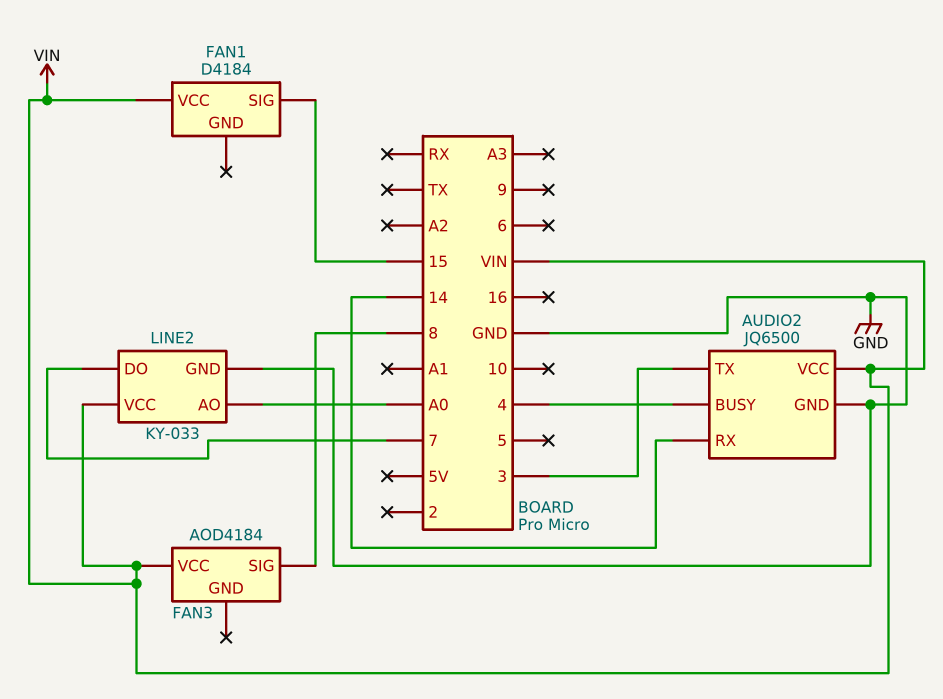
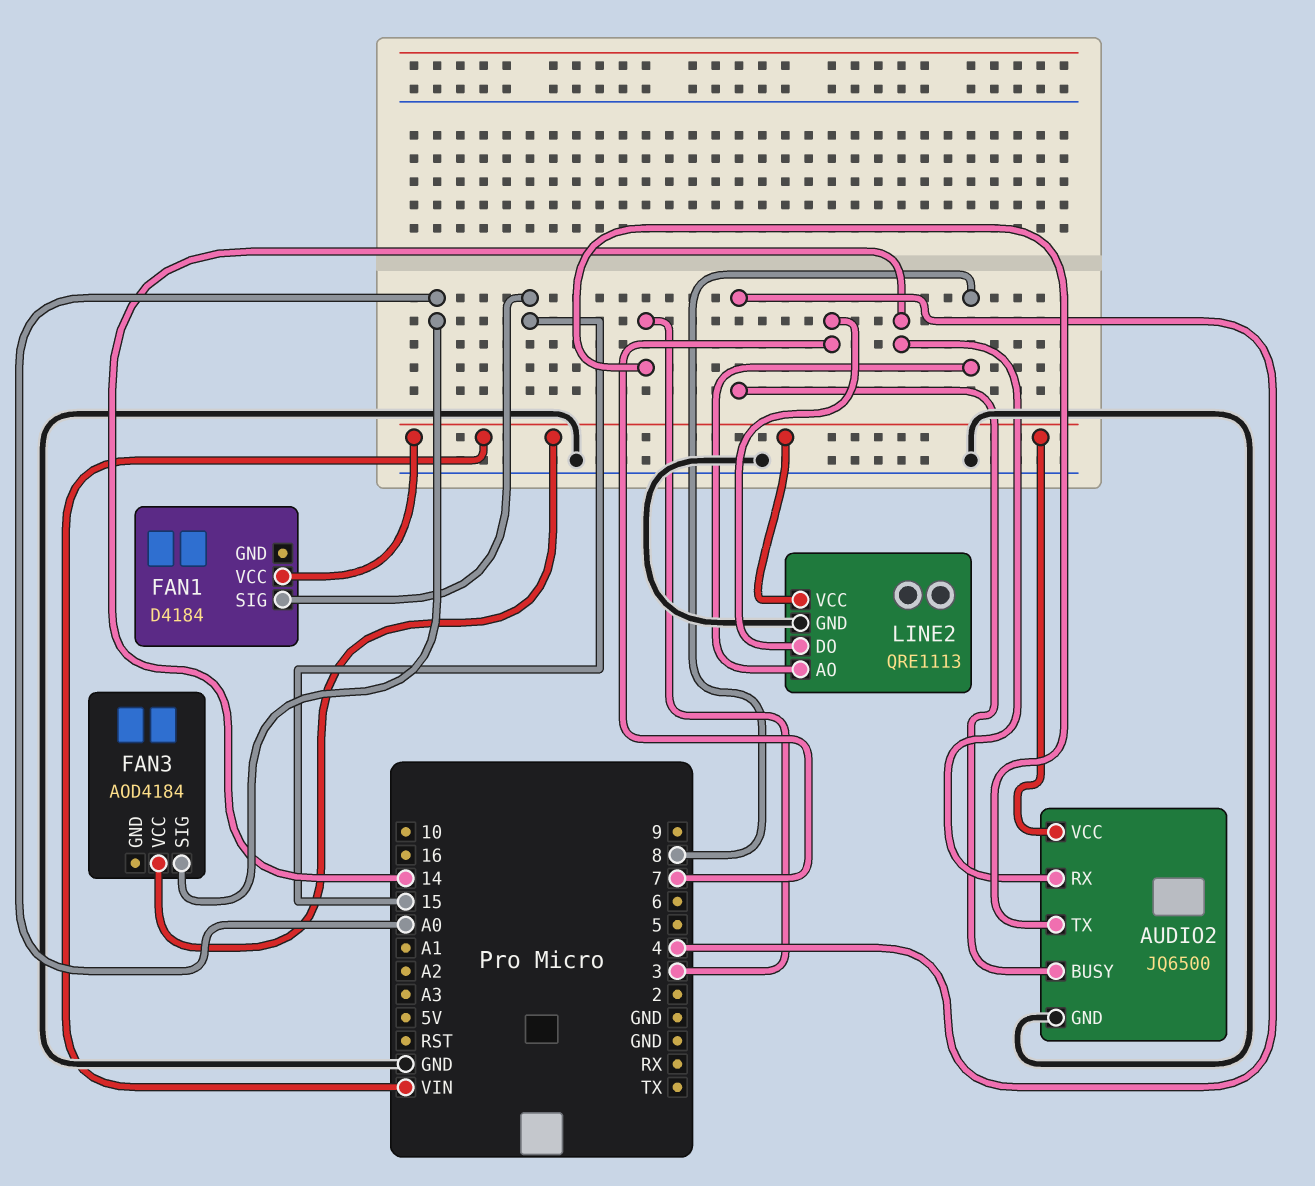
FAN3 pin SIG: 8 -> A0
LINE2: KY-033 -> QRE1113
LINE2 pin AO: A0 -> 8

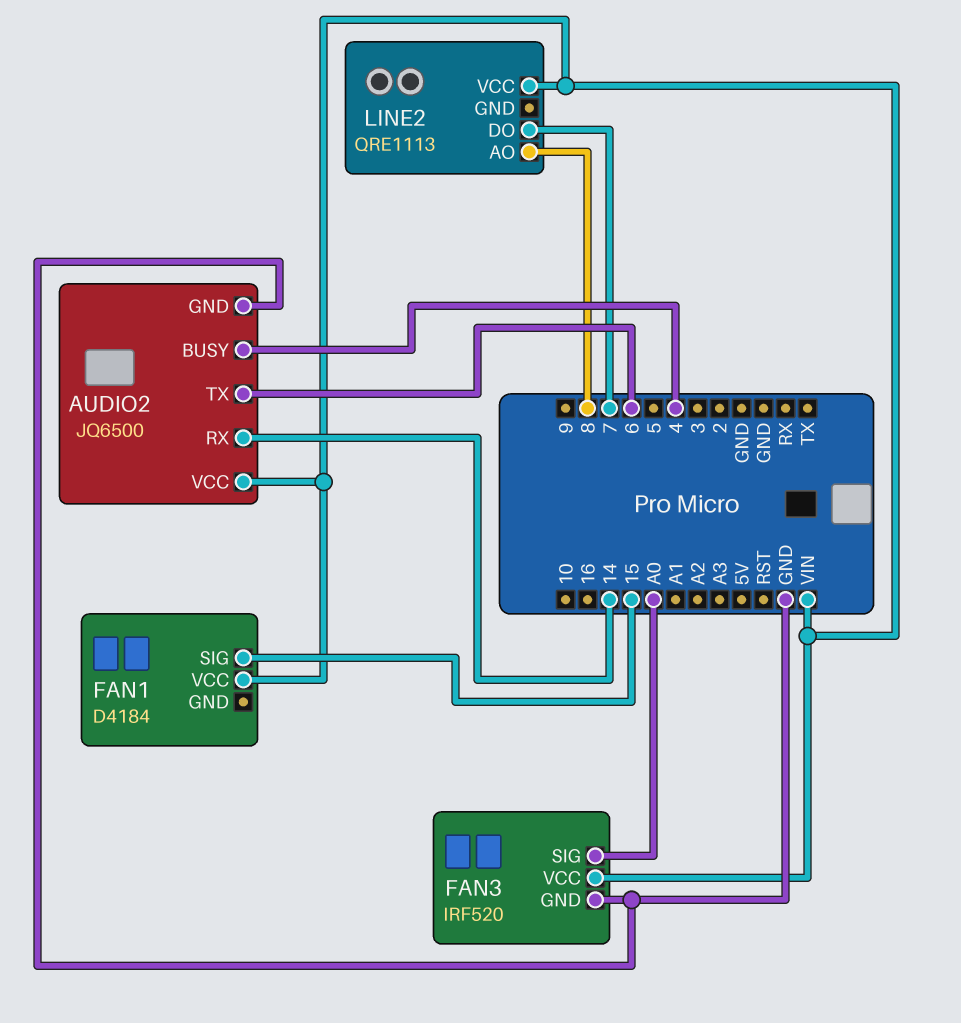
AUDIO2 pin TX: 3 -> 6
FAN3: AOD4184 -> IRF520
FAN3 pin GND: none -> GND
LINE2 pin GND: GND -> none

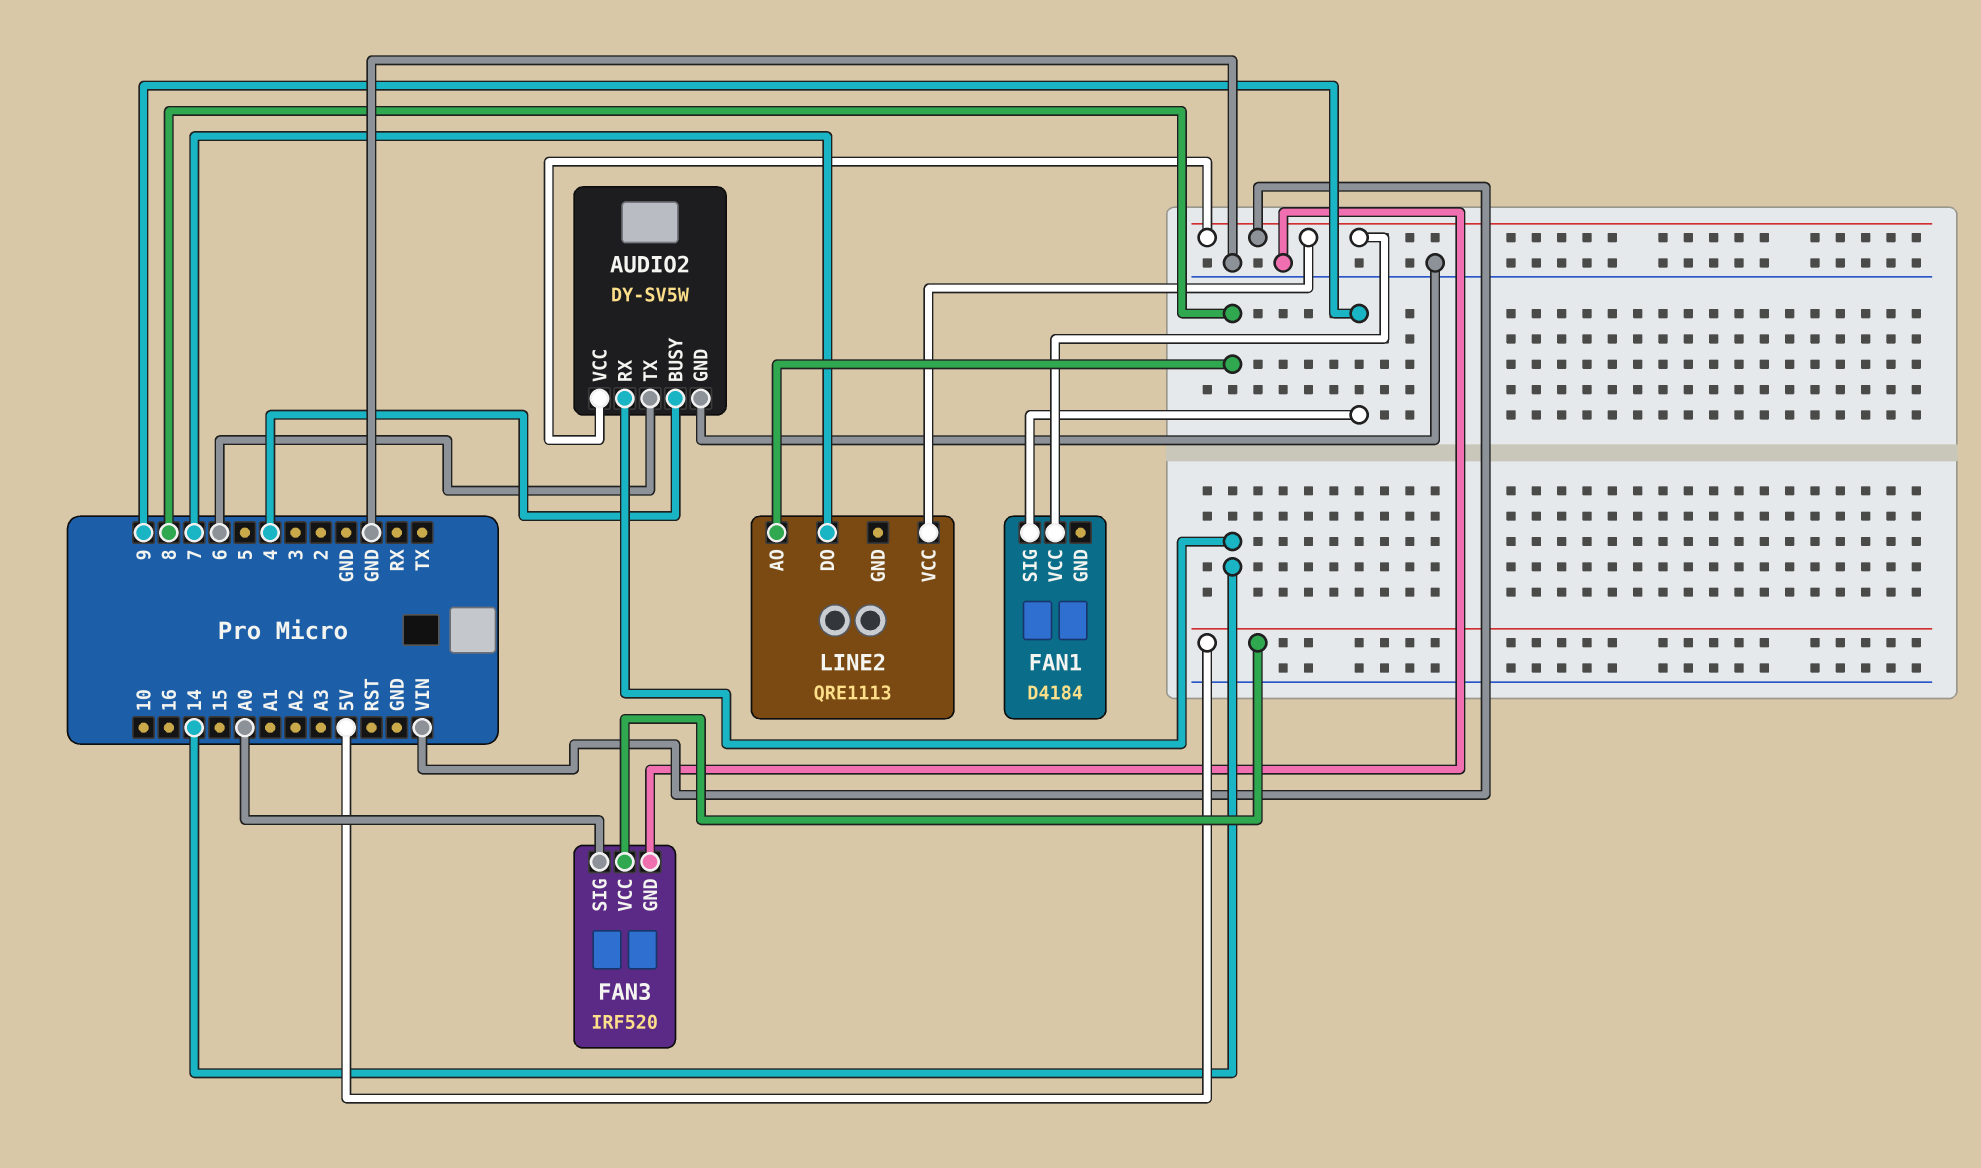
AUDIO2: JQ6500 -> DY-SV5W
FAN1 pin SIG: 15 -> 9
FAN3 pin VCC: VIN -> 5V

